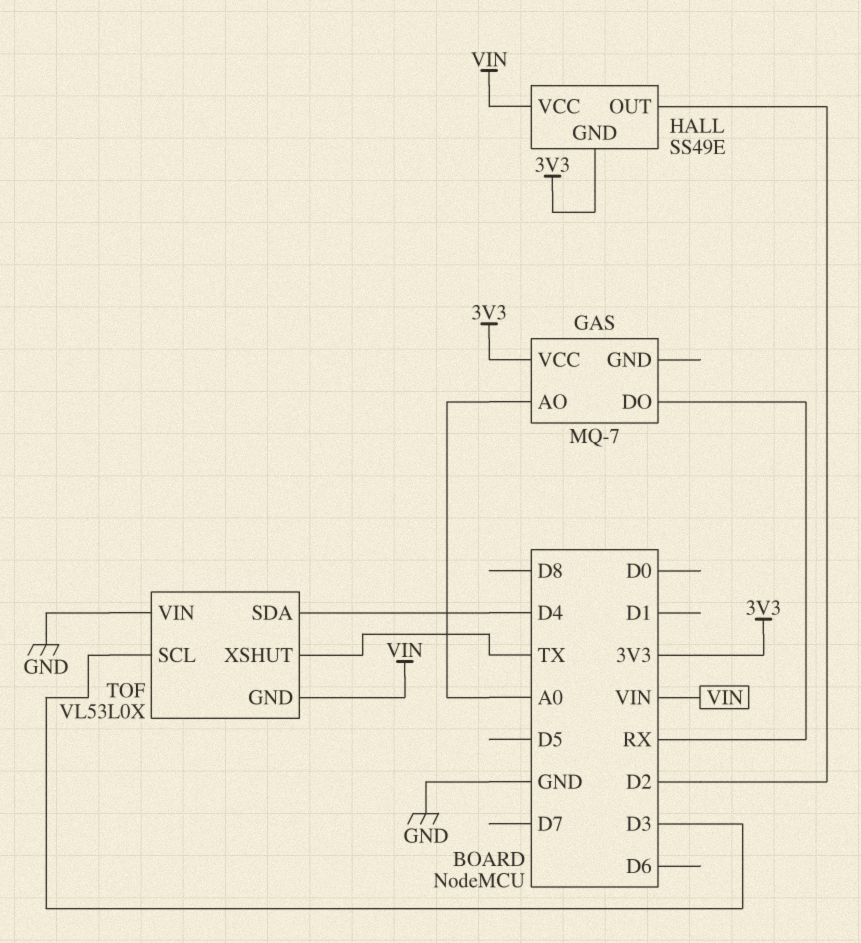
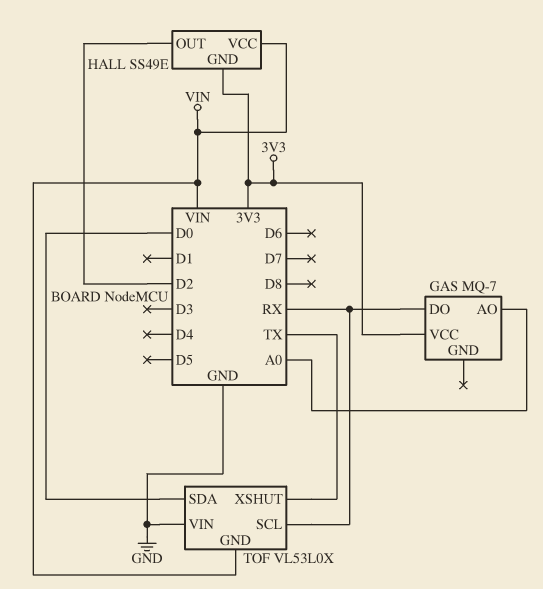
TOF pin SCL: D3 -> RX
TOF pin SDA: D4 -> D0

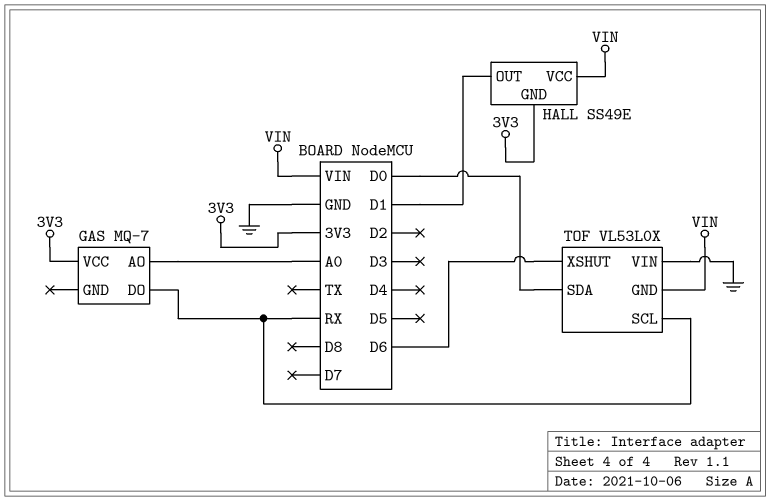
HALL pin OUT: D2 -> D1
TOF pin XSHUT: TX -> D6

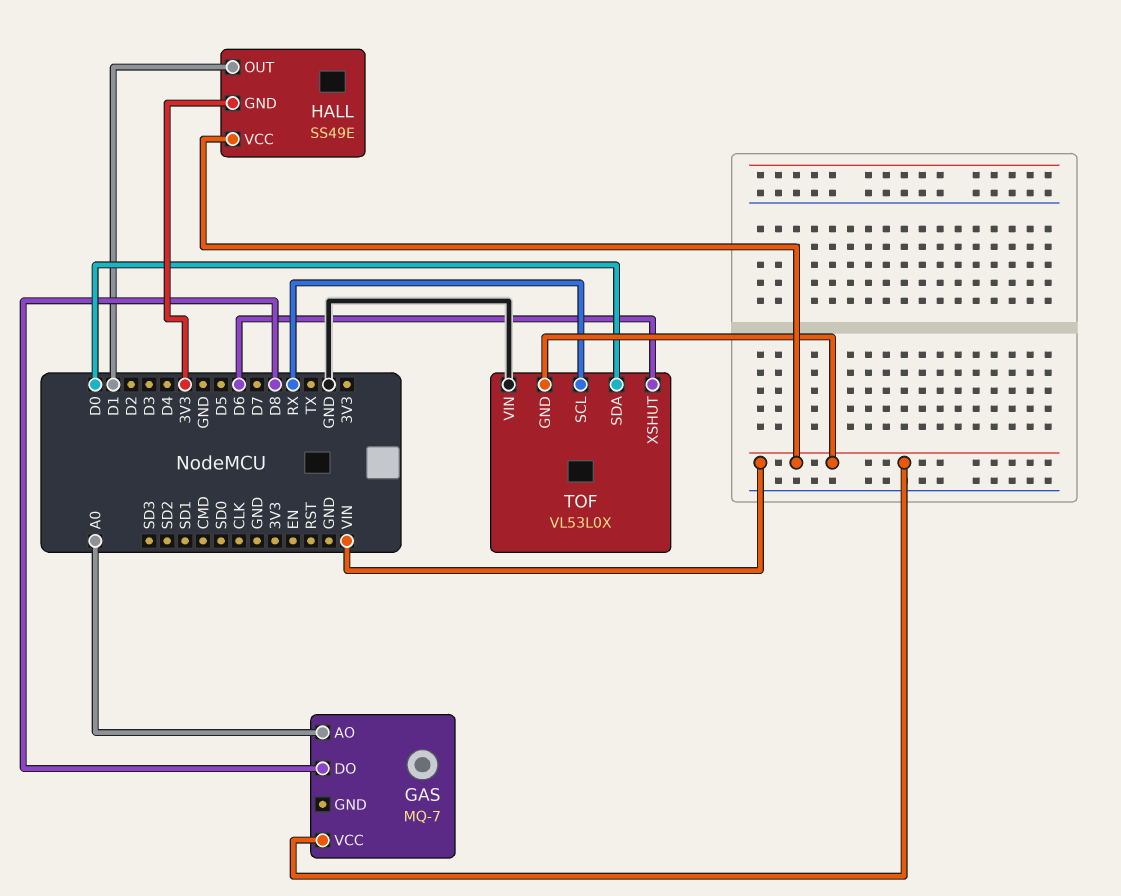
GAS pin DO: RX -> D8
GAS pin VCC: 3V3 -> VIN

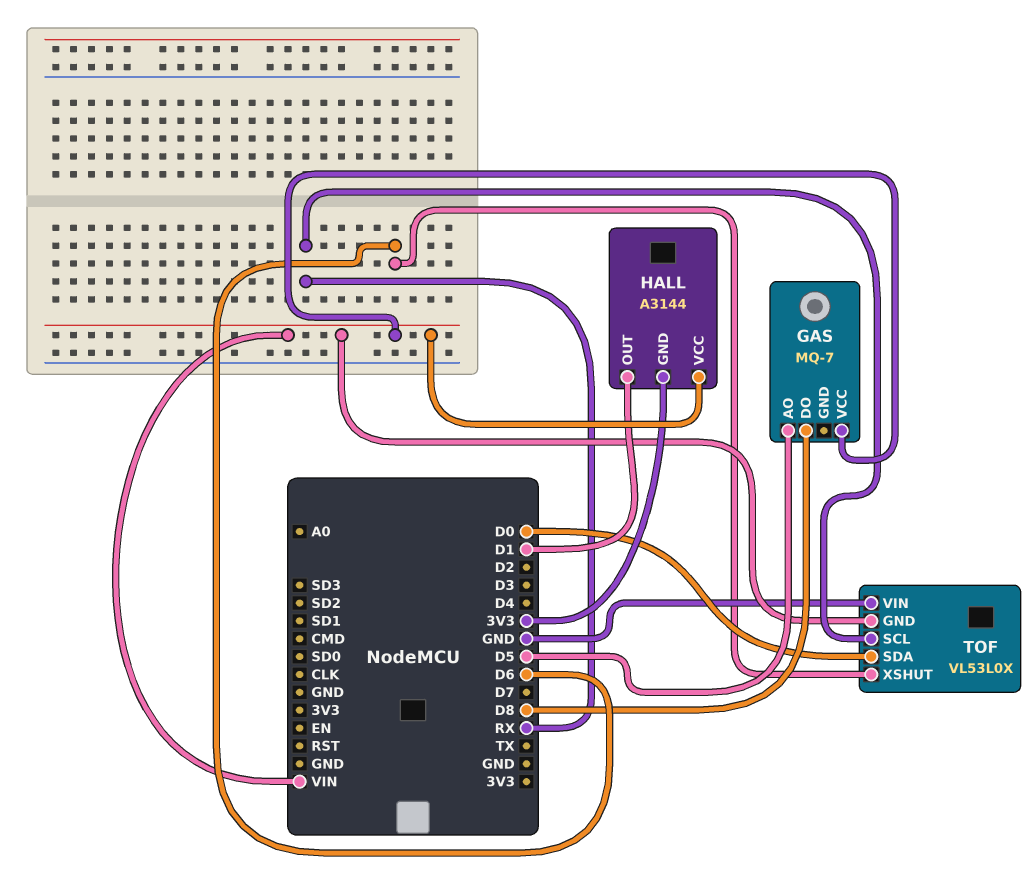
GAS pin AO: A0 -> D5
HALL: SS49E -> A3144

